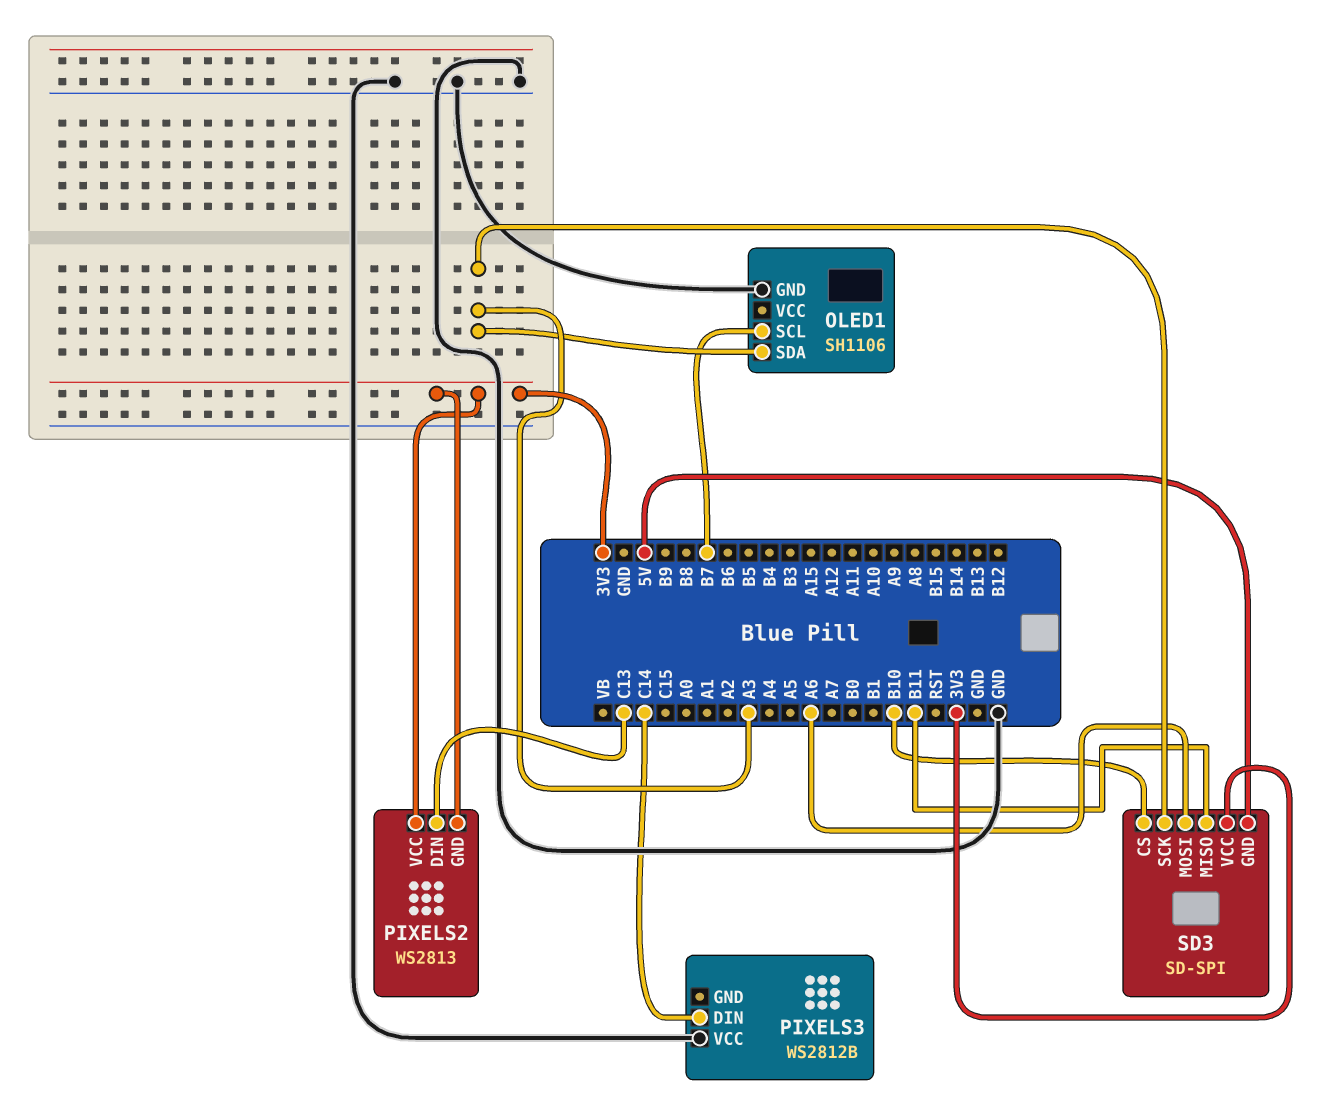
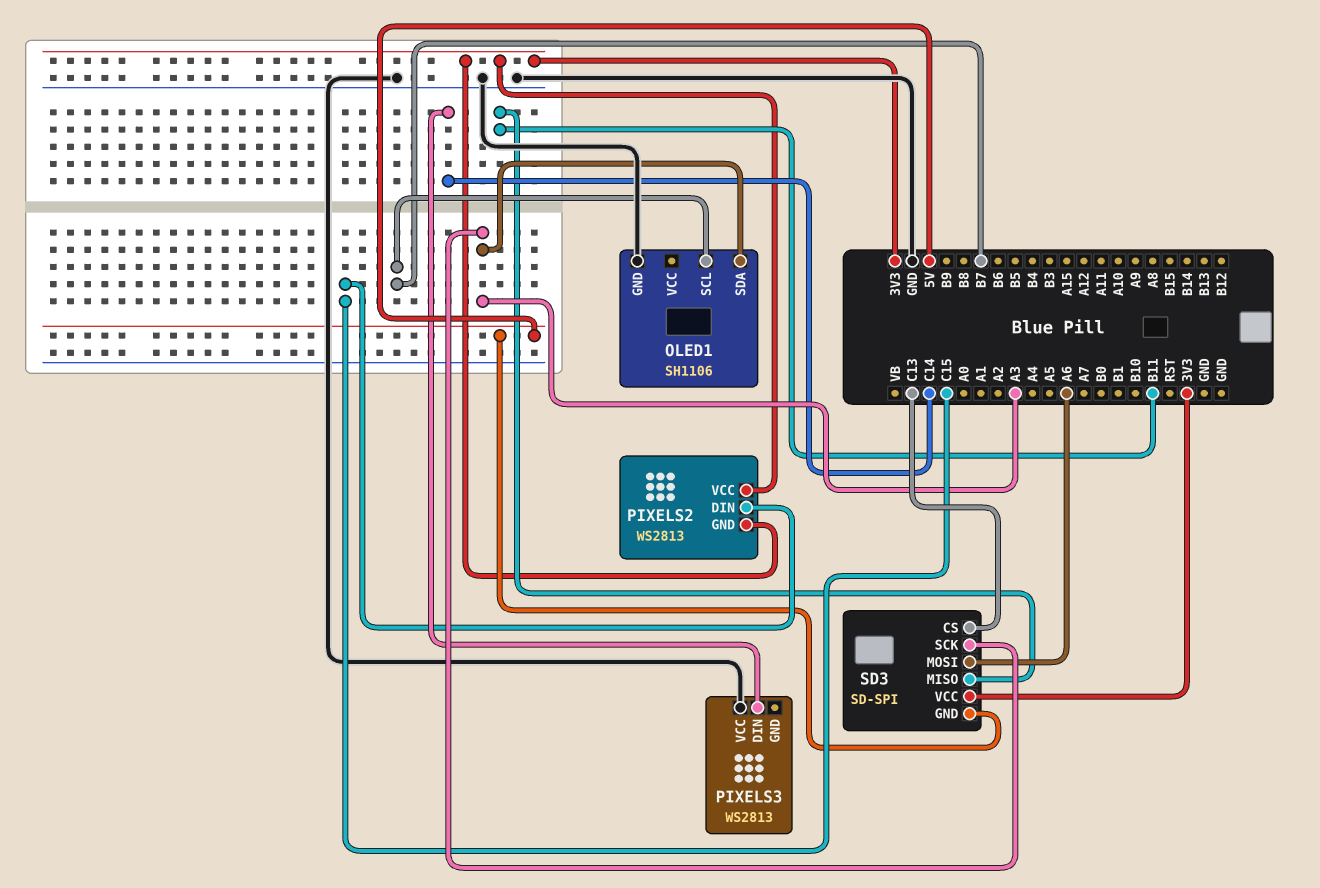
PIXELS2 pin DIN: C13 -> C15
PIXELS3: WS2812B -> WS2813
SD3 pin CS: B10 -> C13

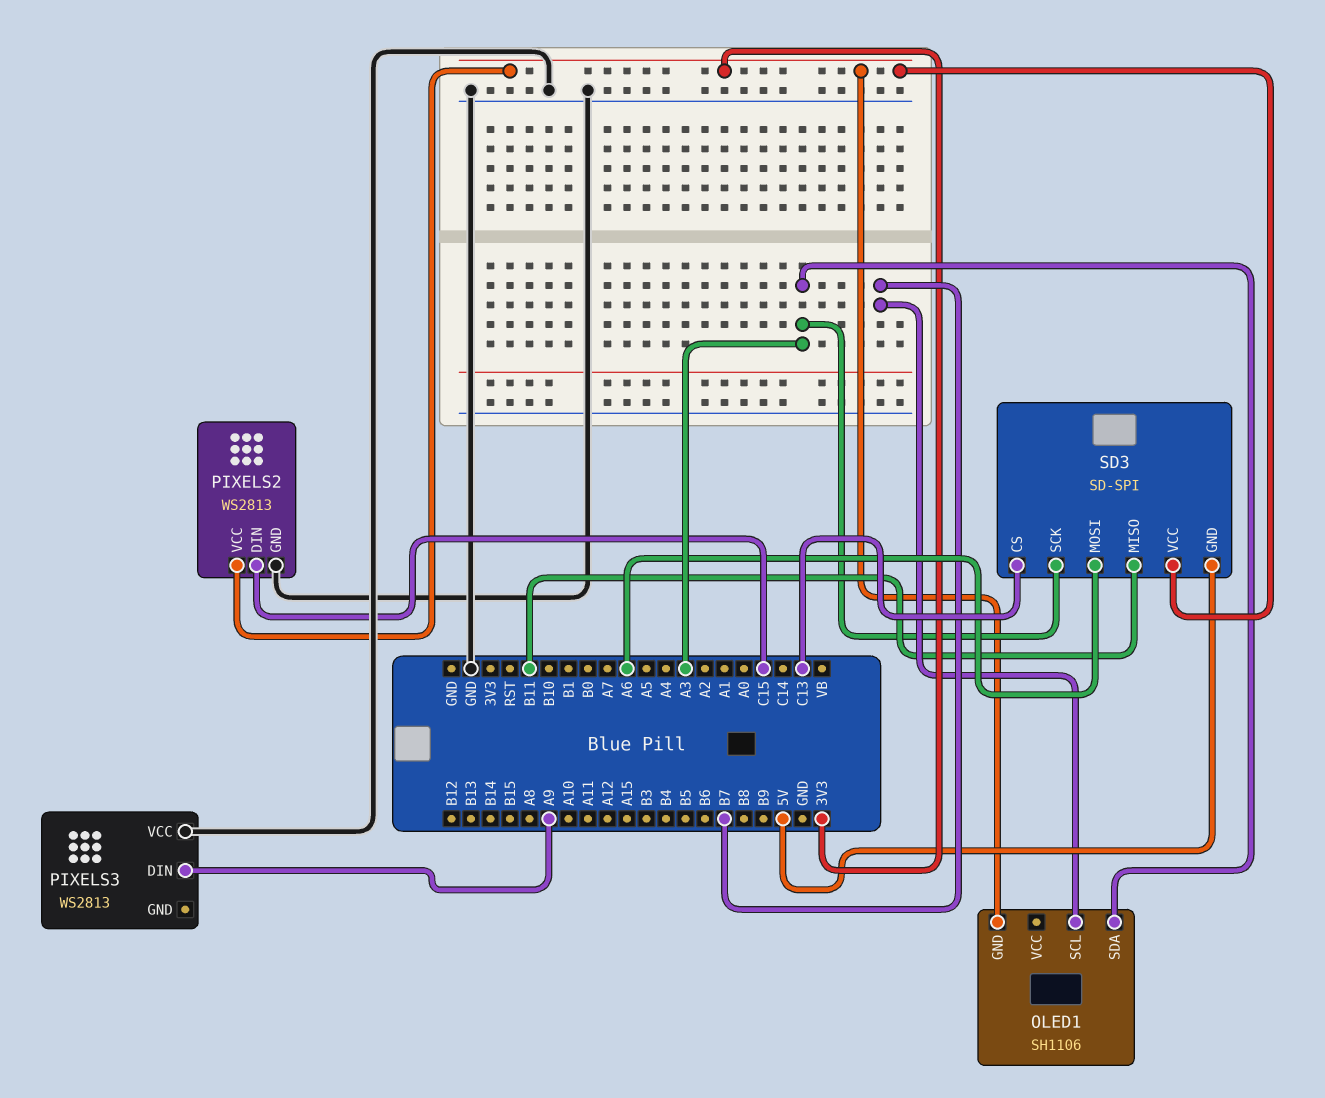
OLED1 pin GND: GND -> 3V3
PIXELS2 pin GND: 3V3 -> GND
PIXELS3 pin DIN: C14 -> A9

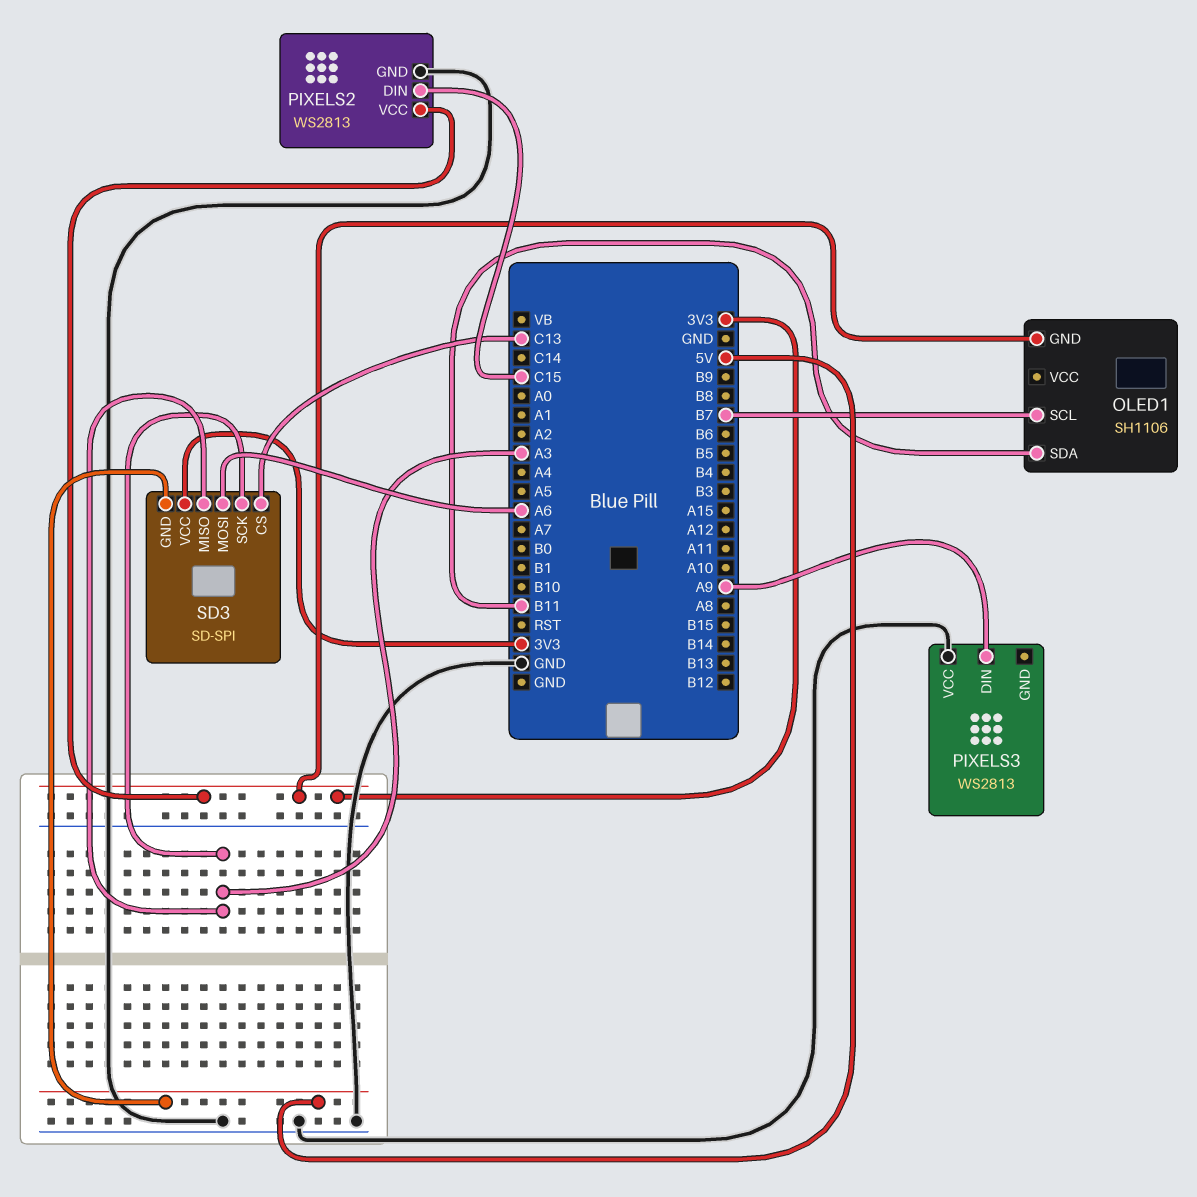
OLED1 pin SDA: A3 -> B11
SD3 pin MISO: B11 -> A3

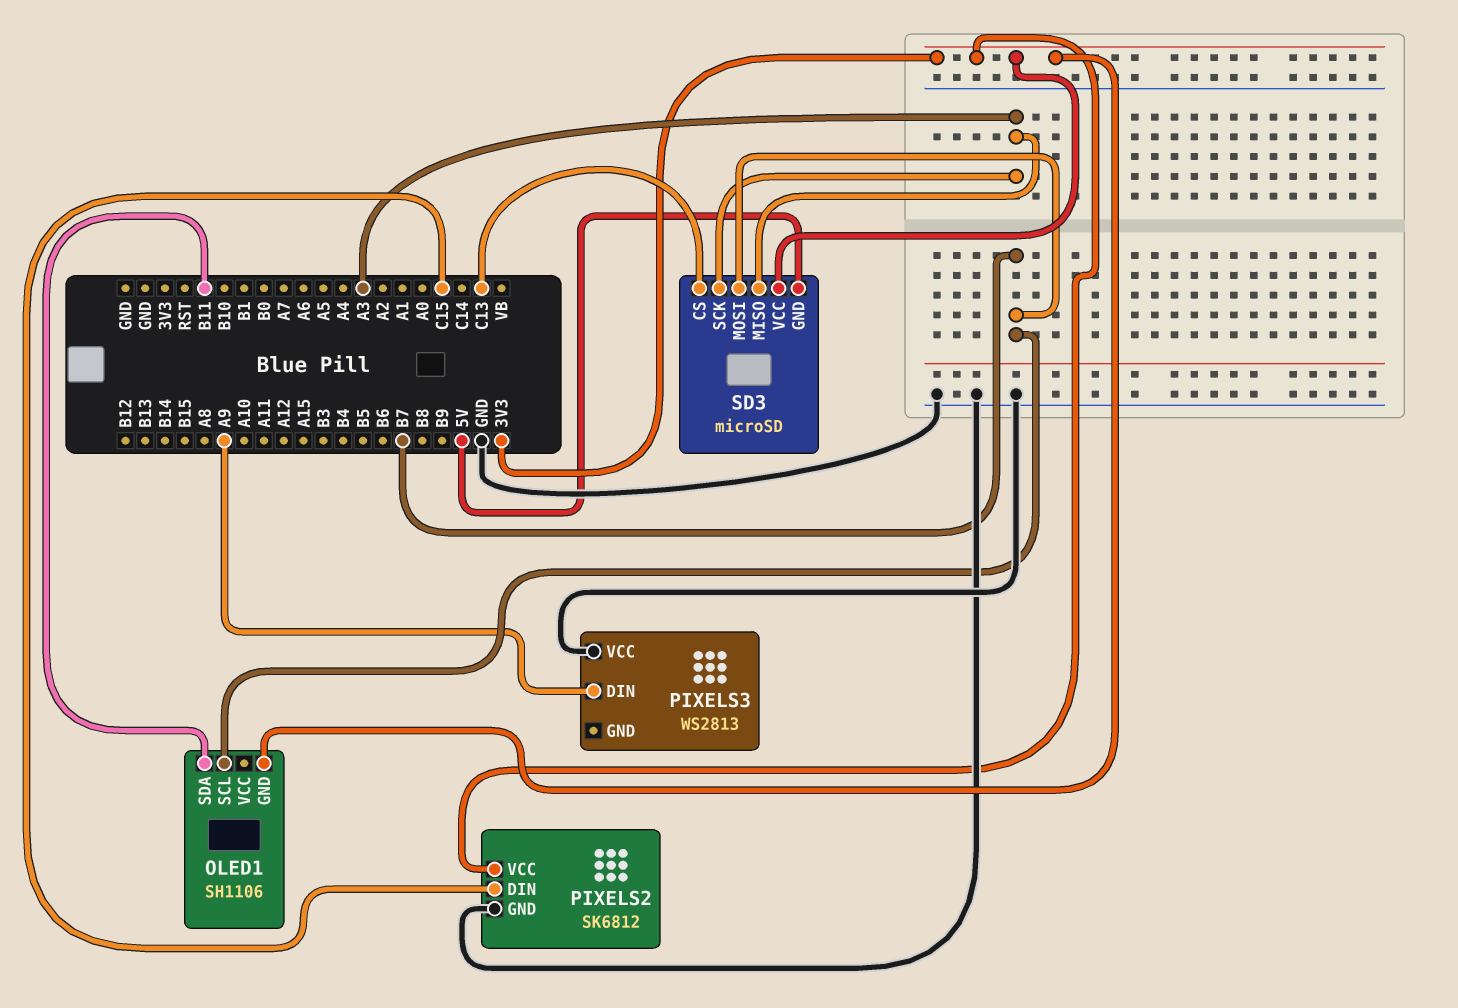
PIXELS2: WS2813 -> SK6812
SD3: SD-SPI -> microSD
SD3 pin MOSI: A6 -> B7

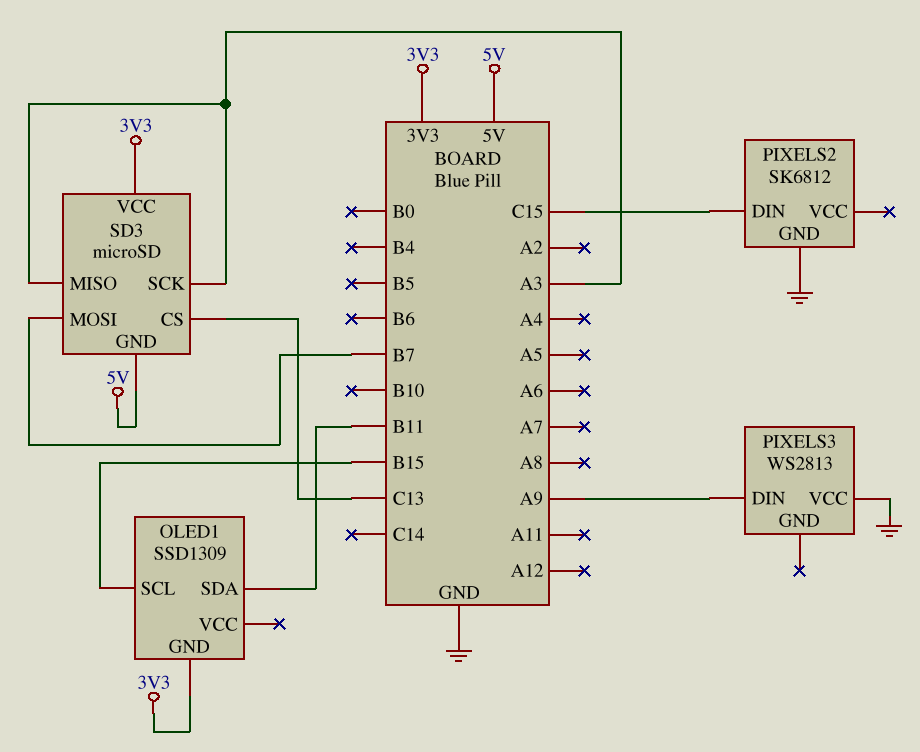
OLED1: SH1106 -> SSD1309
OLED1 pin SCL: B7 -> B15
PIXELS2 pin VCC: 3V3 -> none

